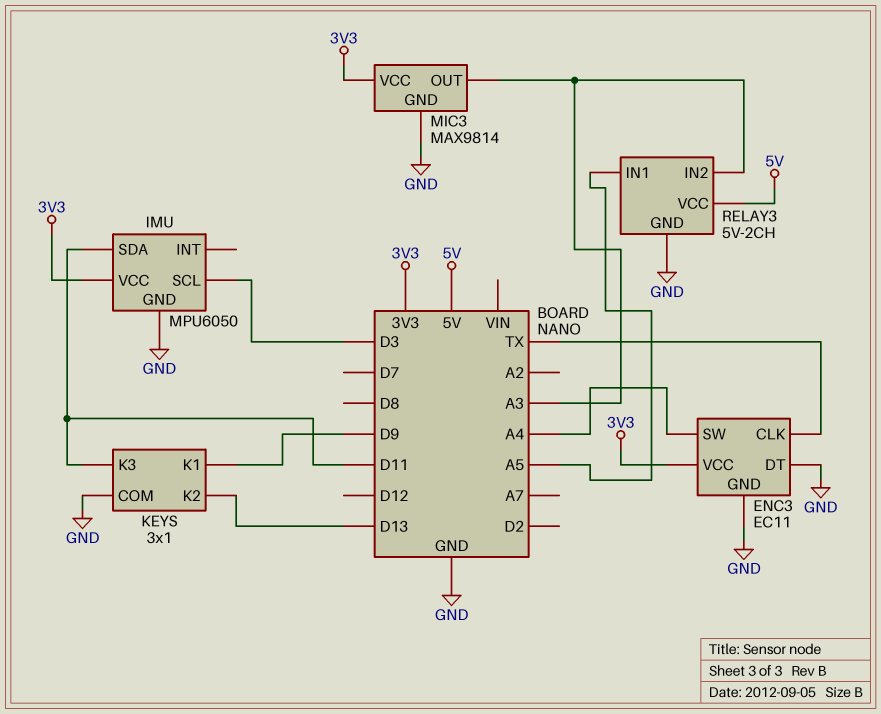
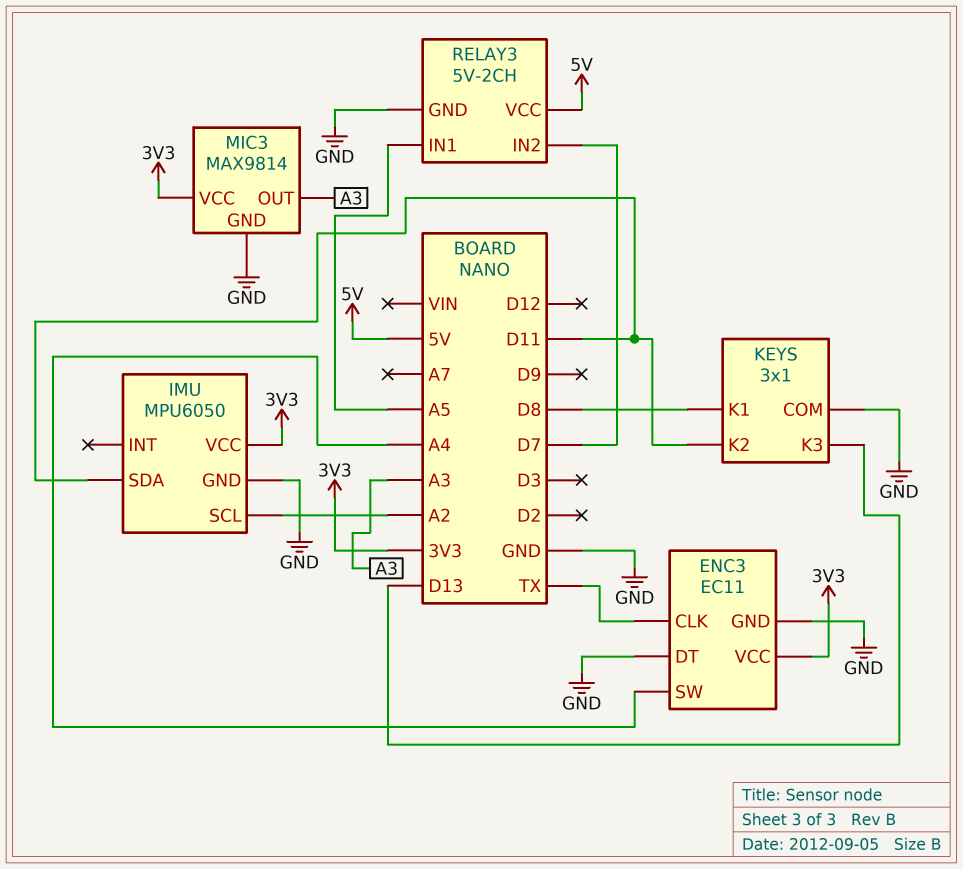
IMU pin SCL: D3 -> A2
KEYS pin K1: D9 -> D8
KEYS pin K2: D13 -> D11
KEYS pin K3: D11 -> D13
RELAY3 pin IN2: A3 -> D7

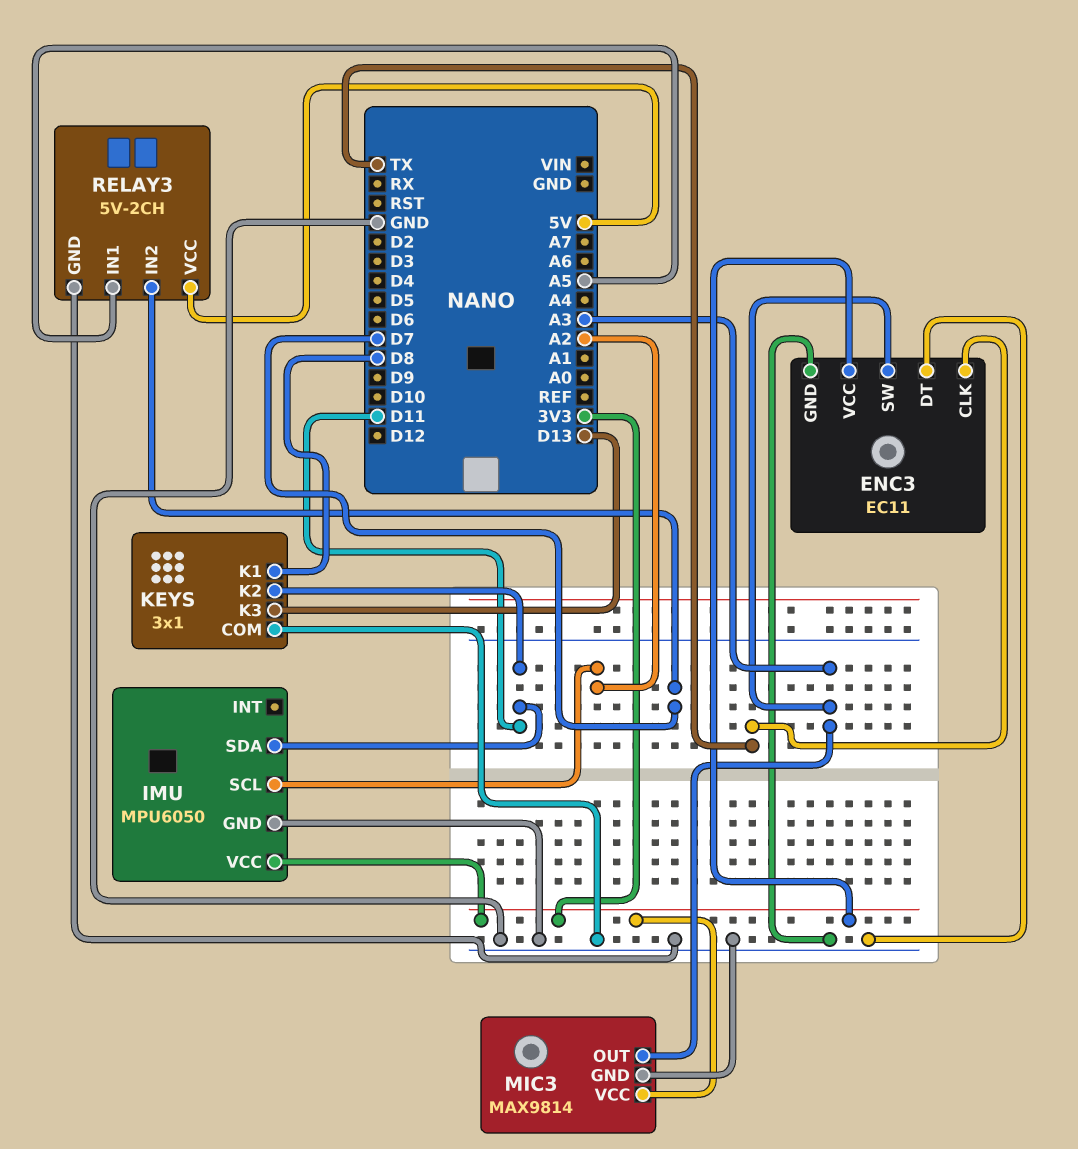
ENC3 pin SW: A4 -> A3

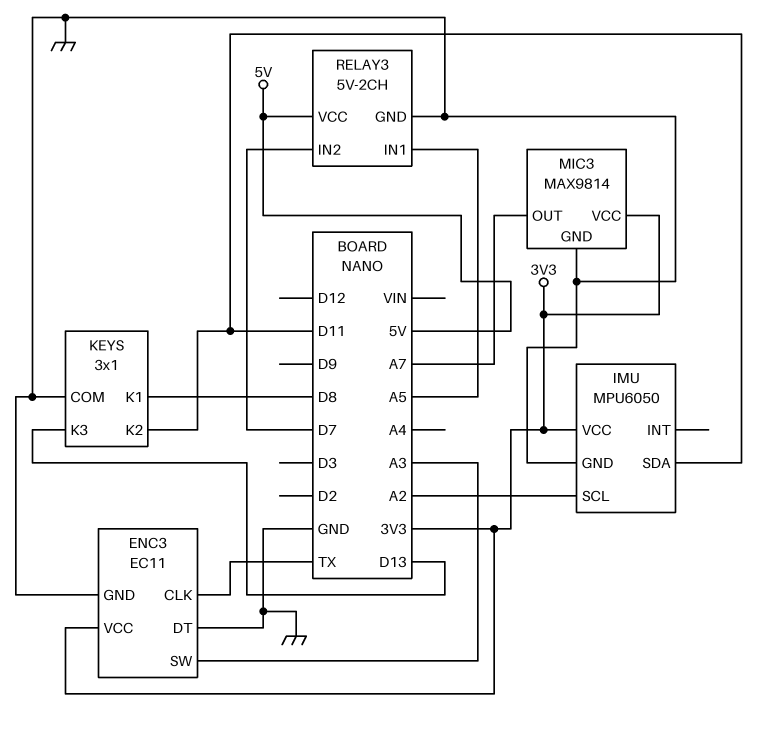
MIC3 pin OUT: A3 -> A7

